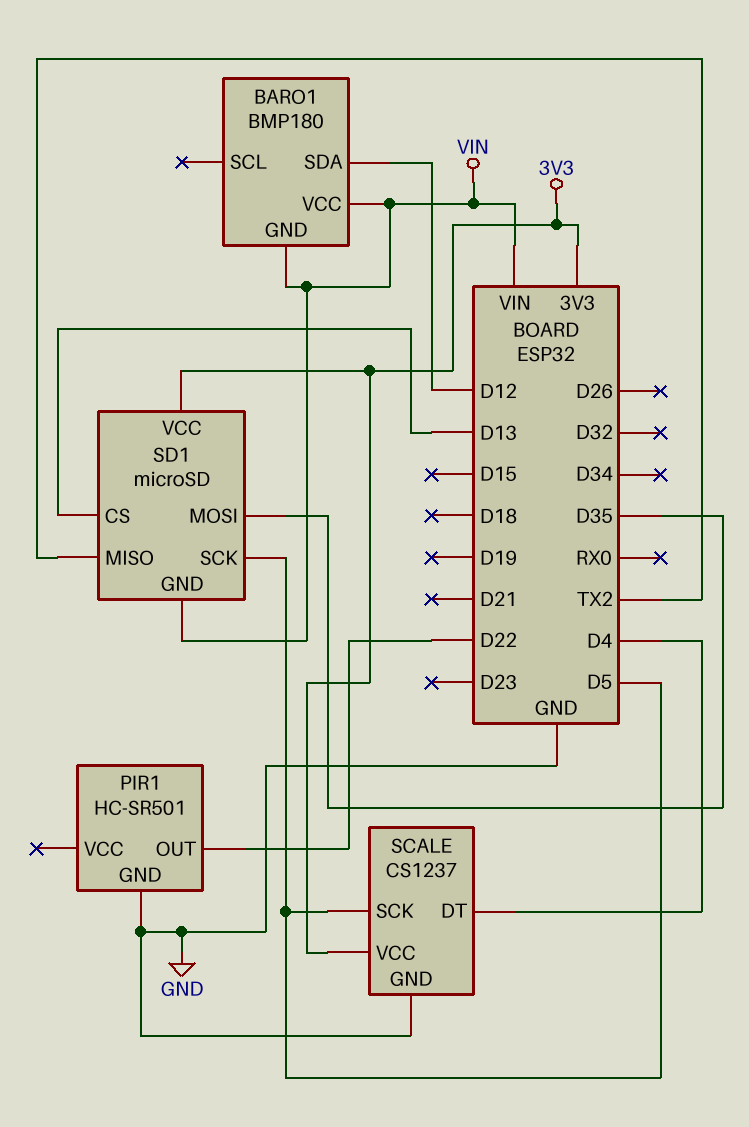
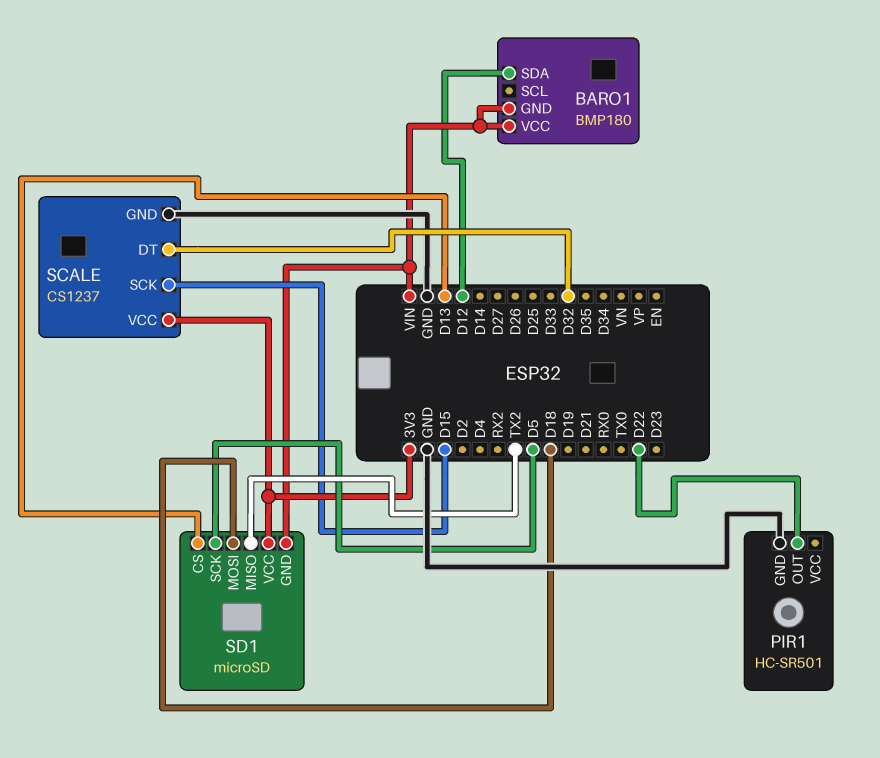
SCALE pin DT: D4 -> D32
SCALE pin SCK: D5 -> D15
SD1 pin MOSI: D35 -> D18

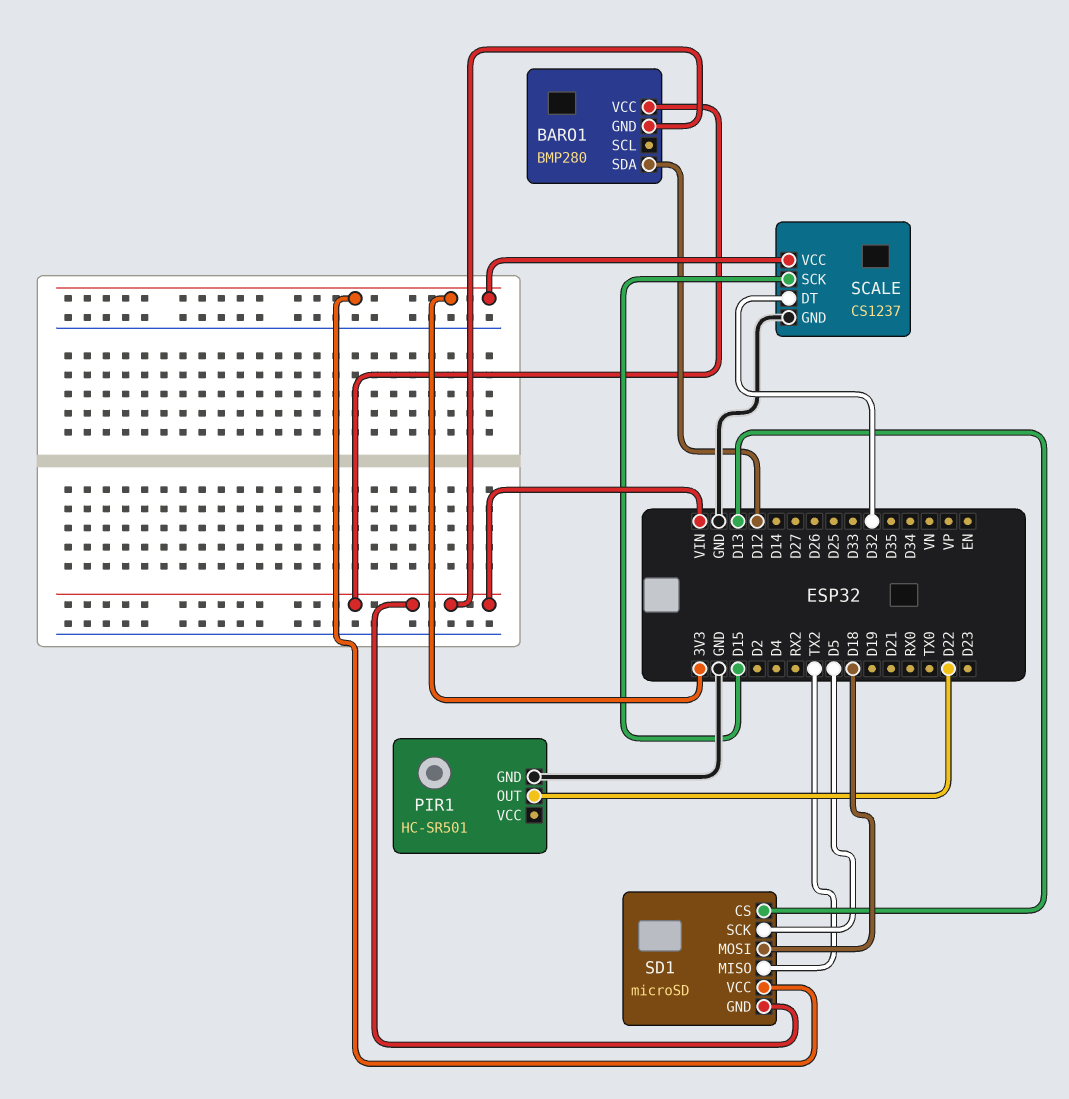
BARO1: BMP180 -> BMP280

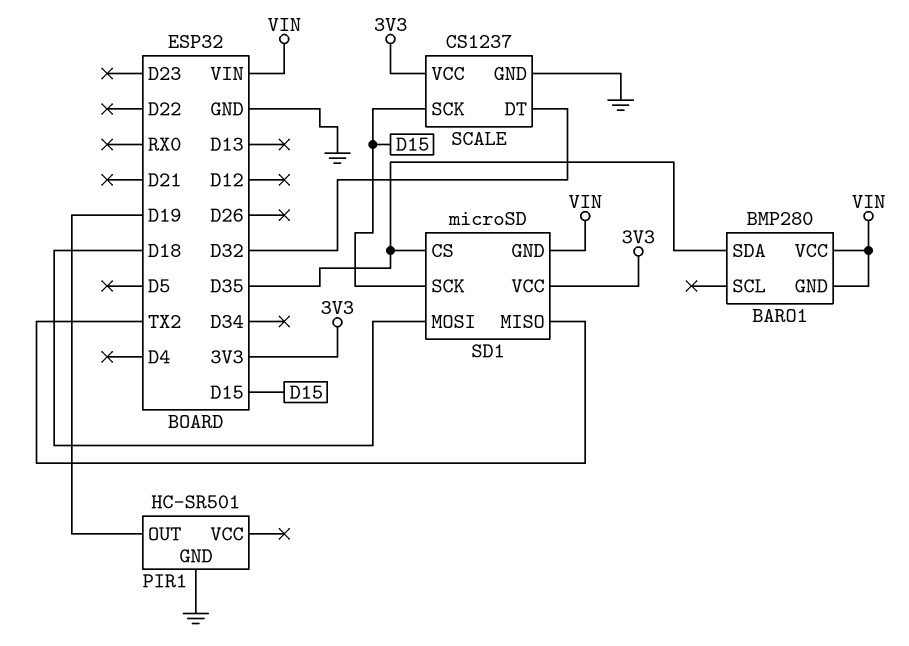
BARO1 pin SDA: D12 -> D35
PIR1 pin OUT: D22 -> D19
SD1 pin CS: D13 -> D35
SD1 pin SCK: D5 -> D15

